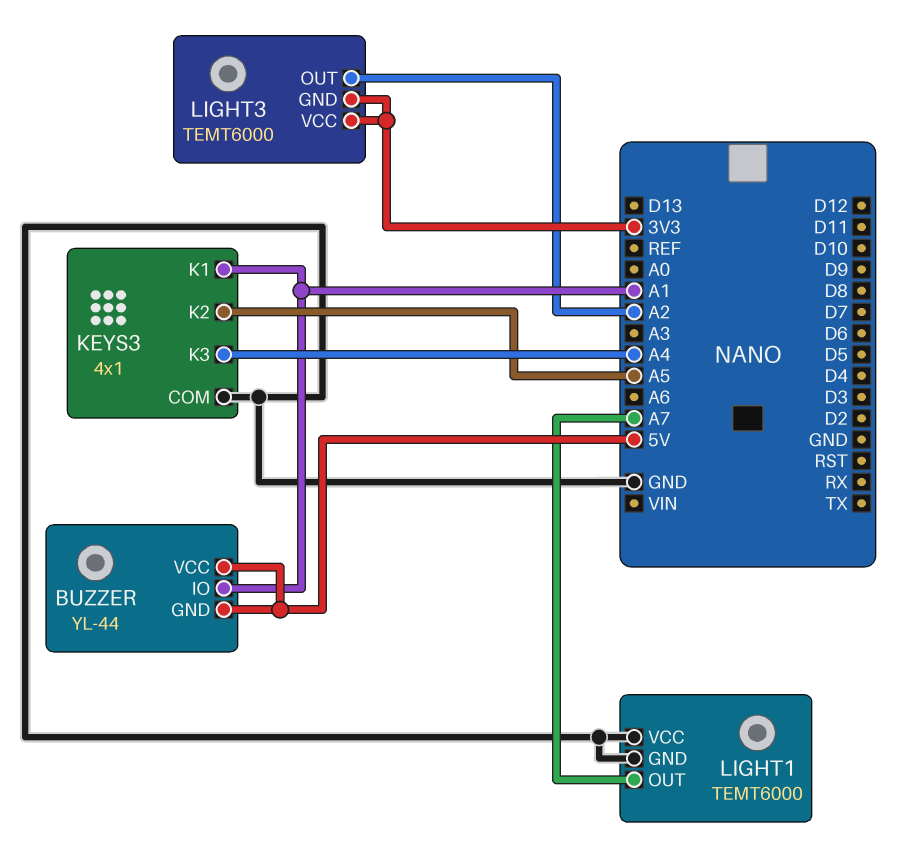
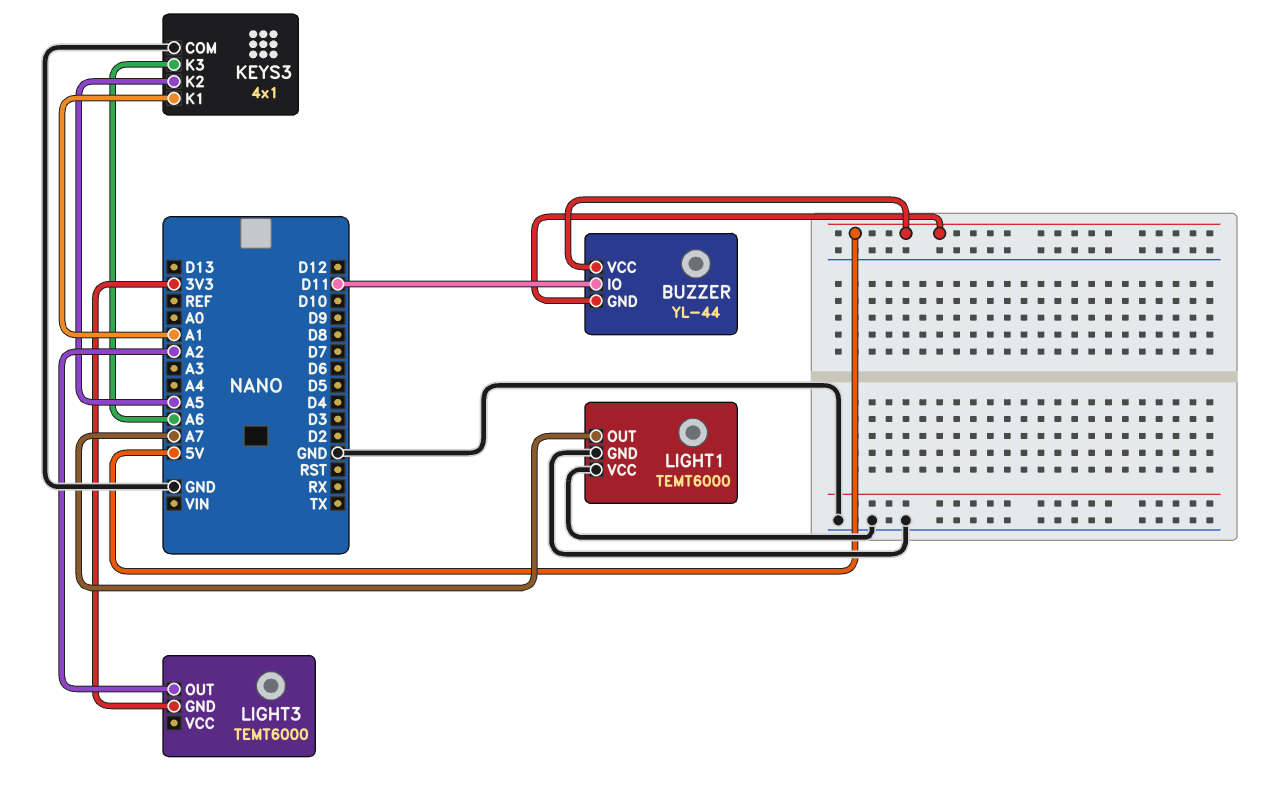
BUZZER pin IO: A1 -> D11
KEYS3 pin K3: A4 -> A6
LIGHT3 pin VCC: 3V3 -> none

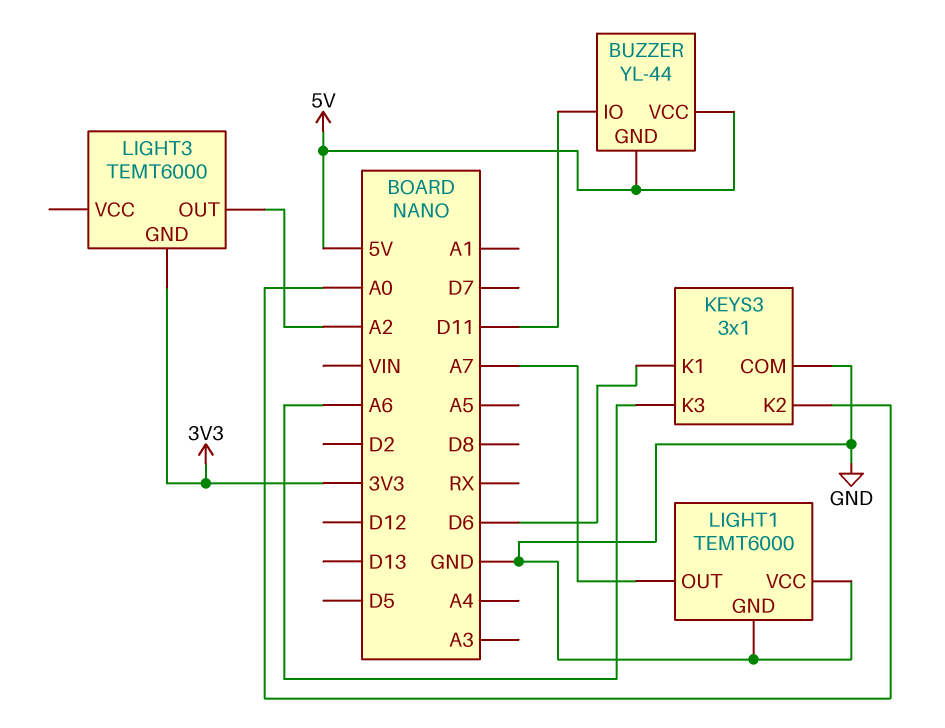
KEYS3: 4x1 -> 3x1
KEYS3 pin K1: A1 -> D6
KEYS3 pin K2: A5 -> A0

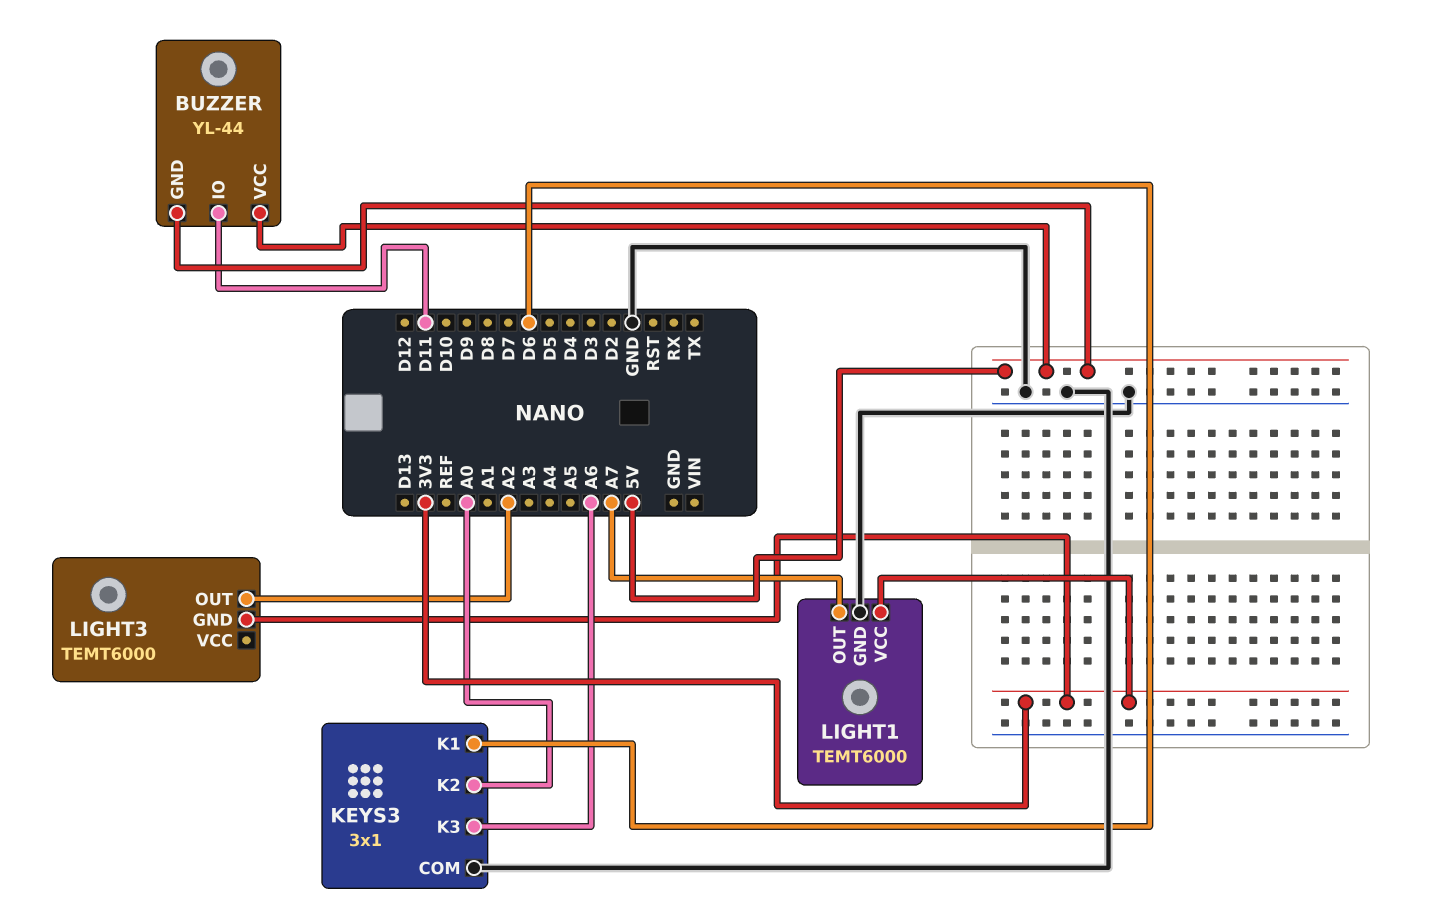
LIGHT1 pin VCC: GND -> 3V3

